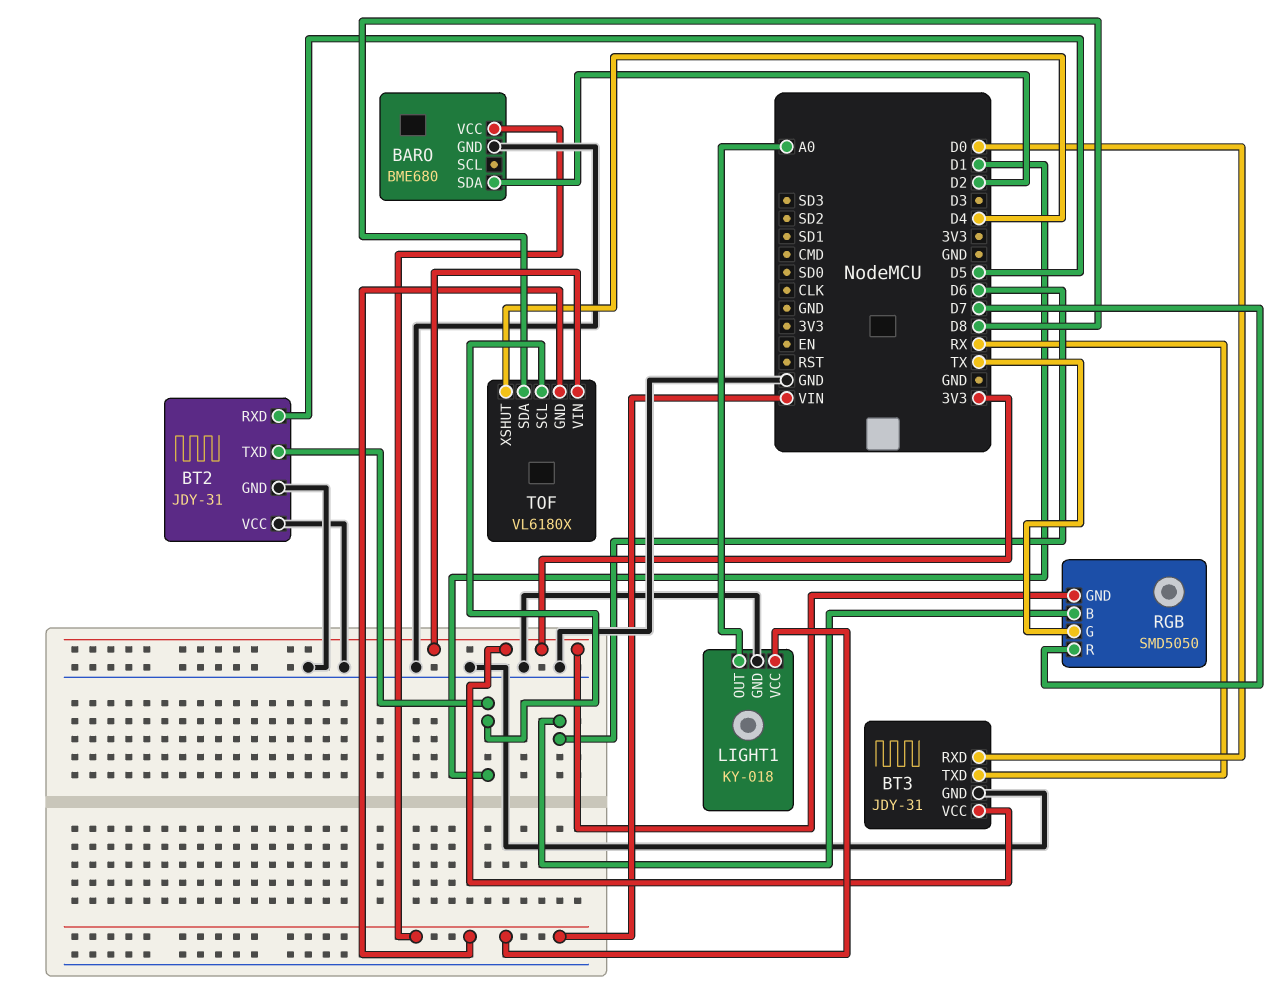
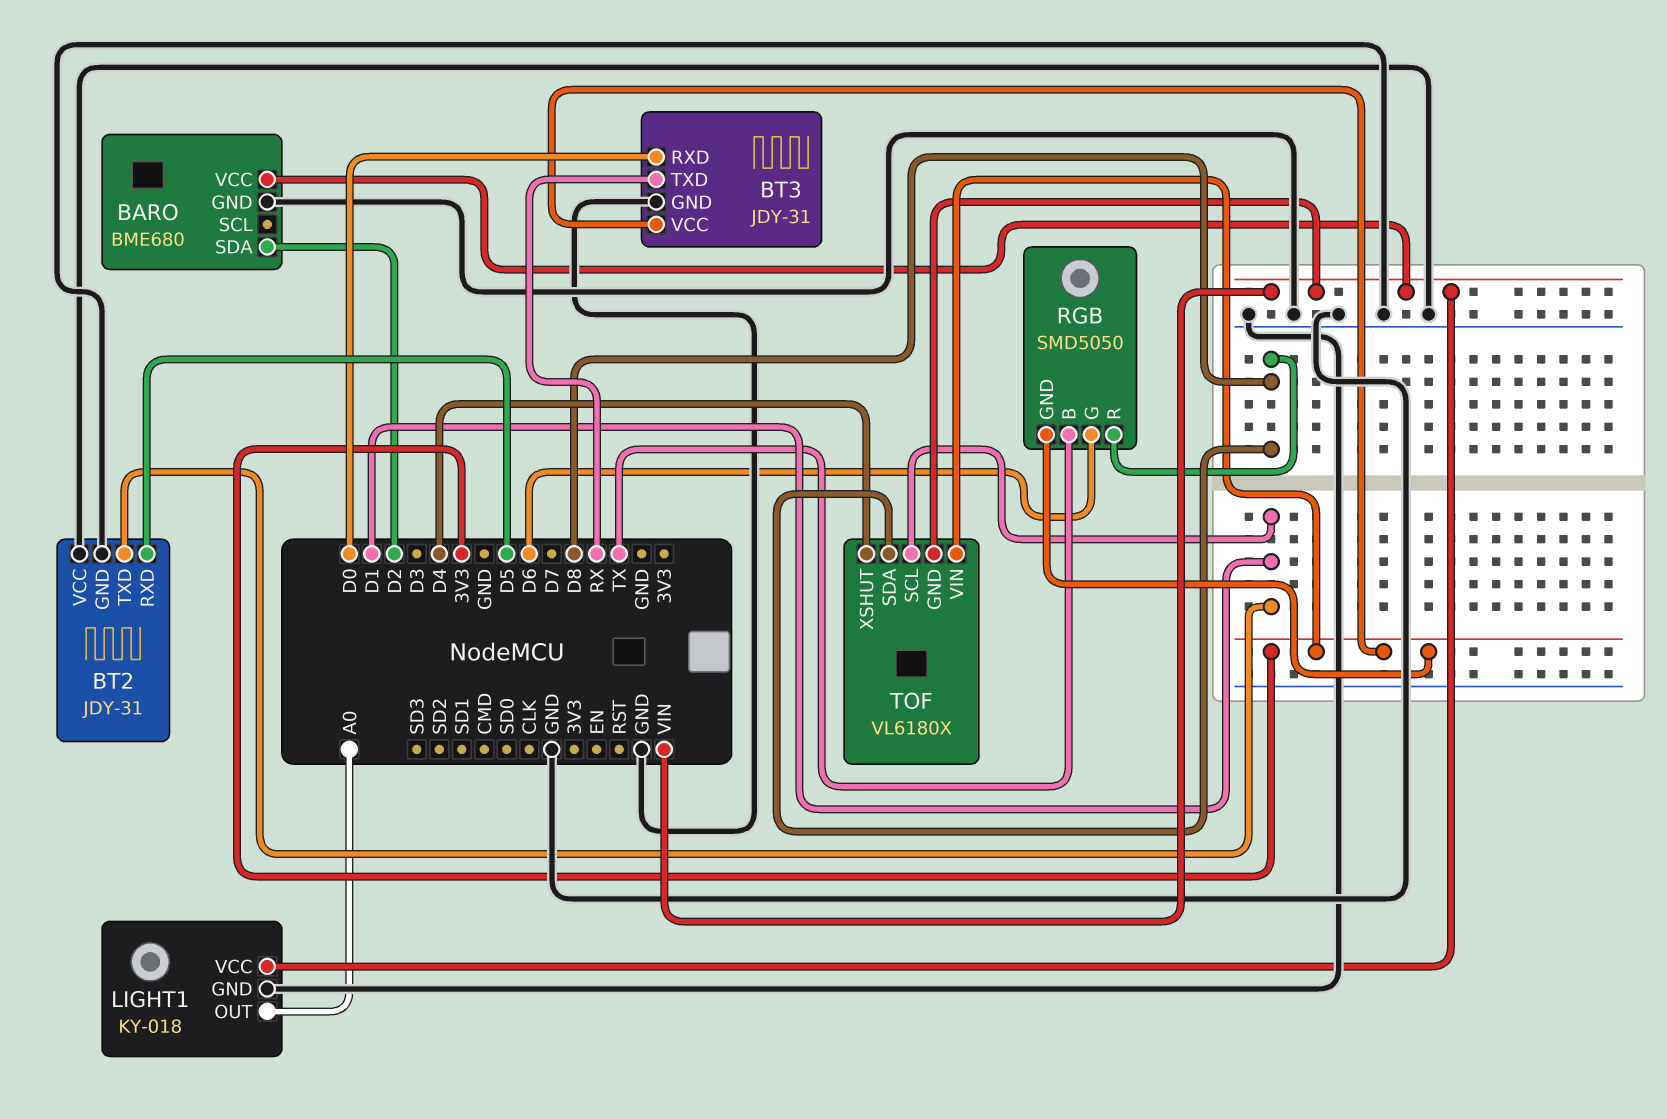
RGB pin B: D6 -> TX
RGB pin G: TX -> D6
RGB pin R: D7 -> D8

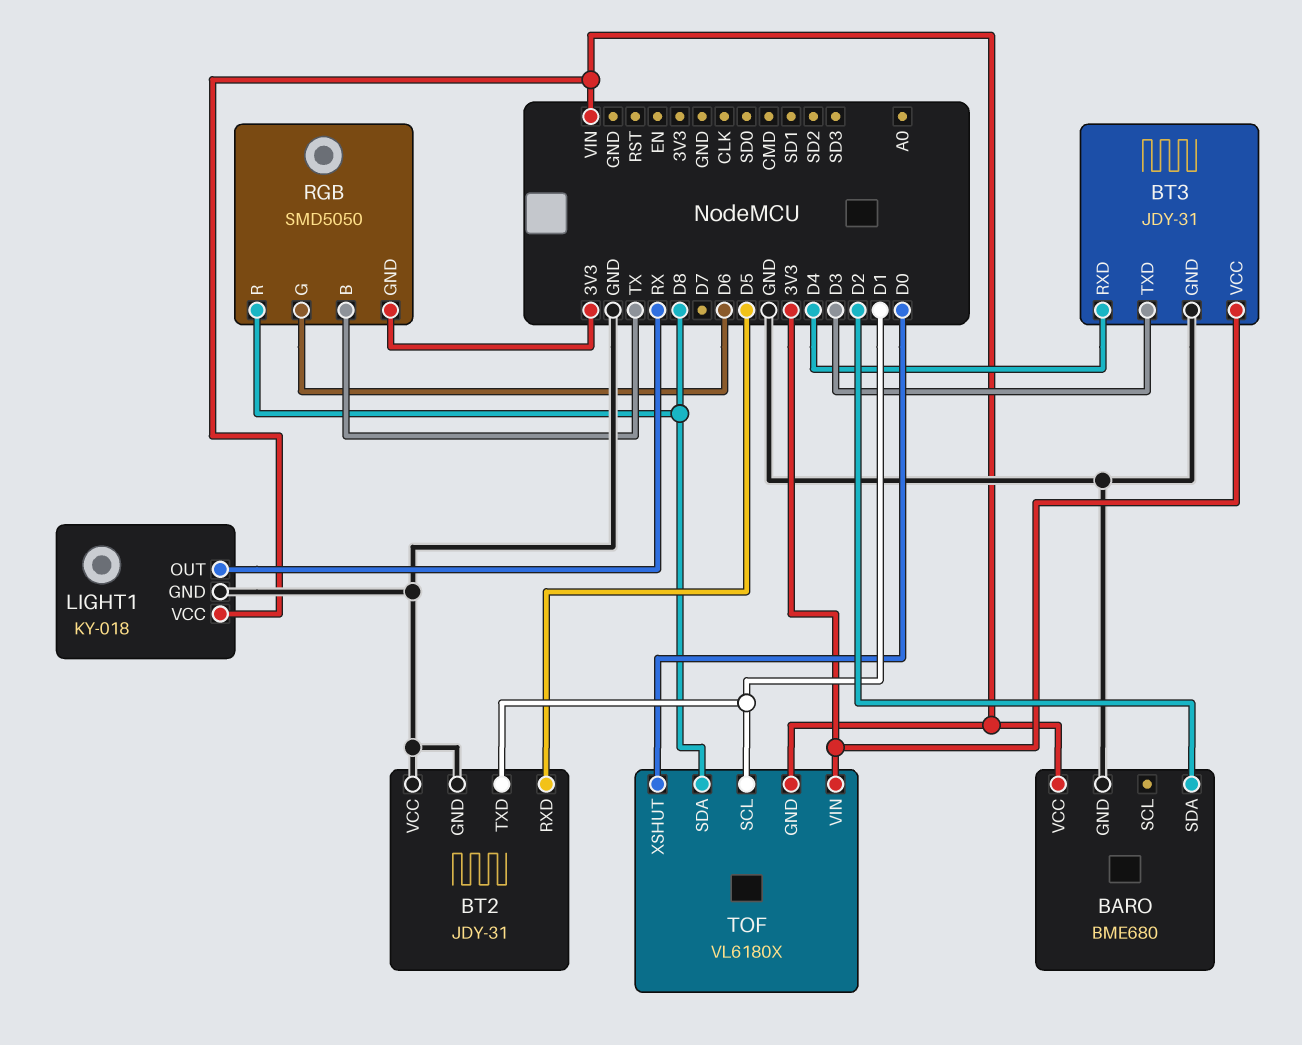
BT3 pin RXD: D0 -> D4
BT3 pin TXD: RX -> D3
LIGHT1 pin OUT: A0 -> RX
TOF pin XSHUT: D4 -> D0

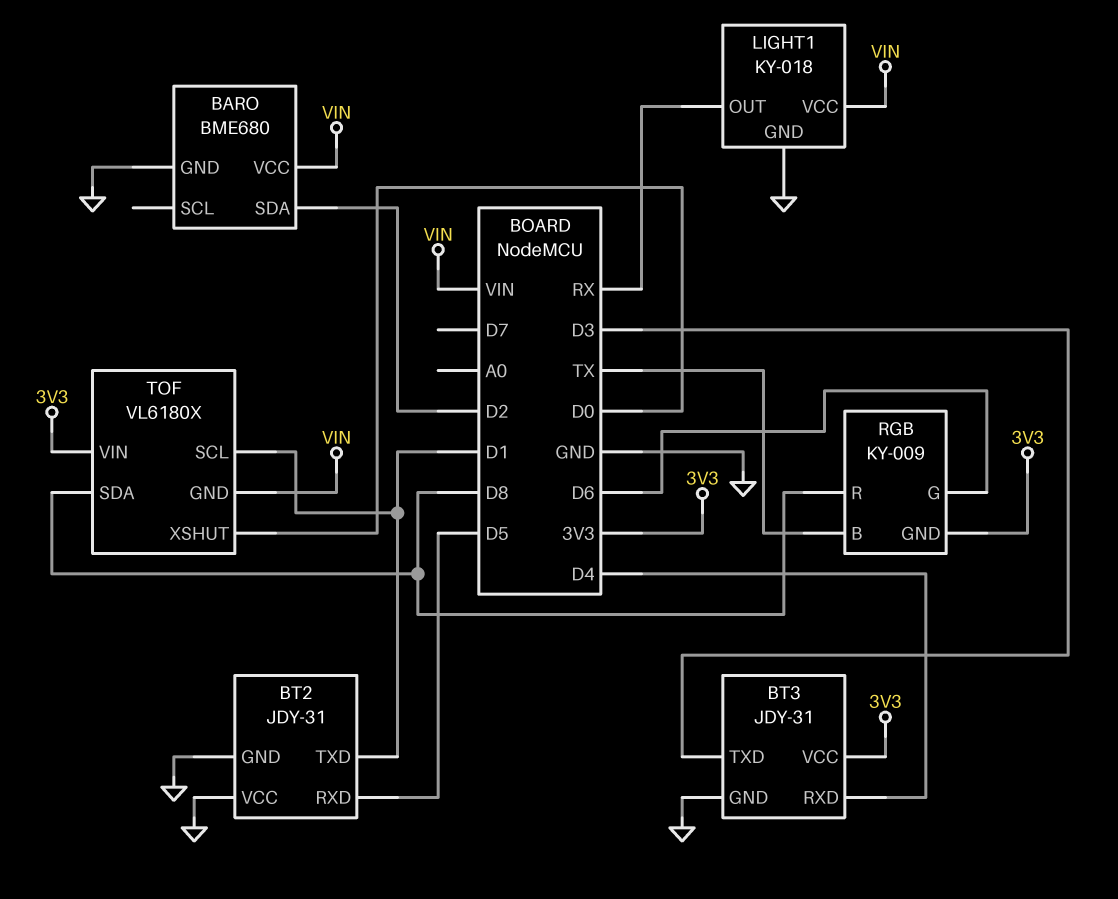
RGB: SMD5050 -> KY-009

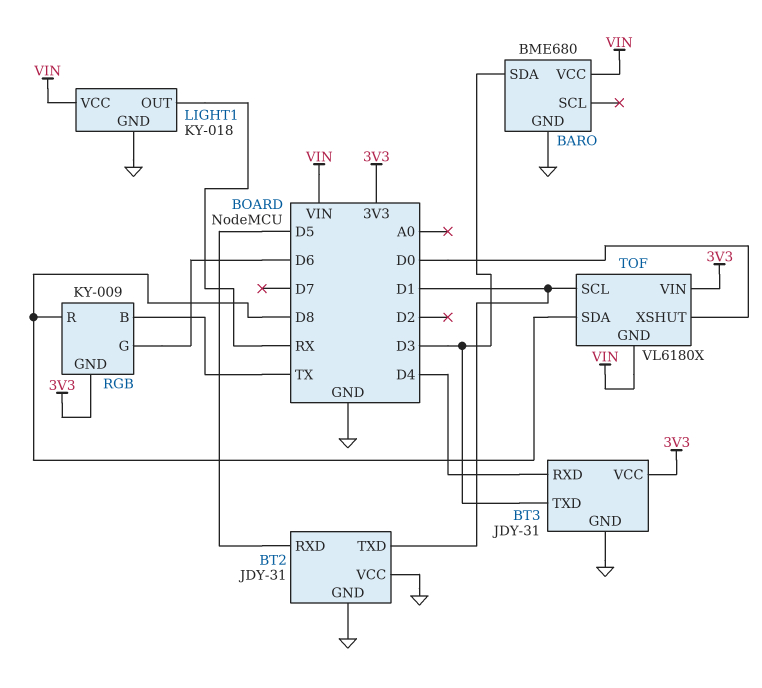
BARO pin SDA: D2 -> D3

